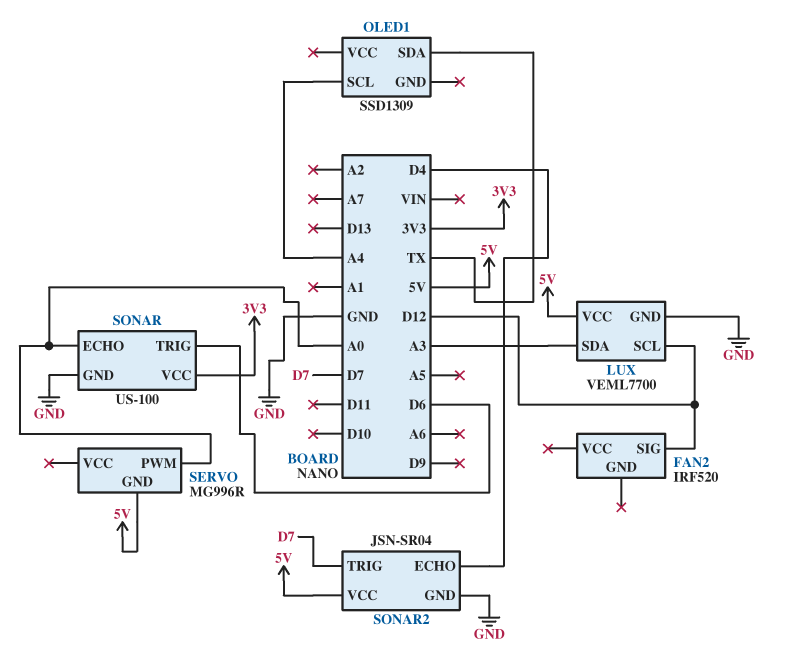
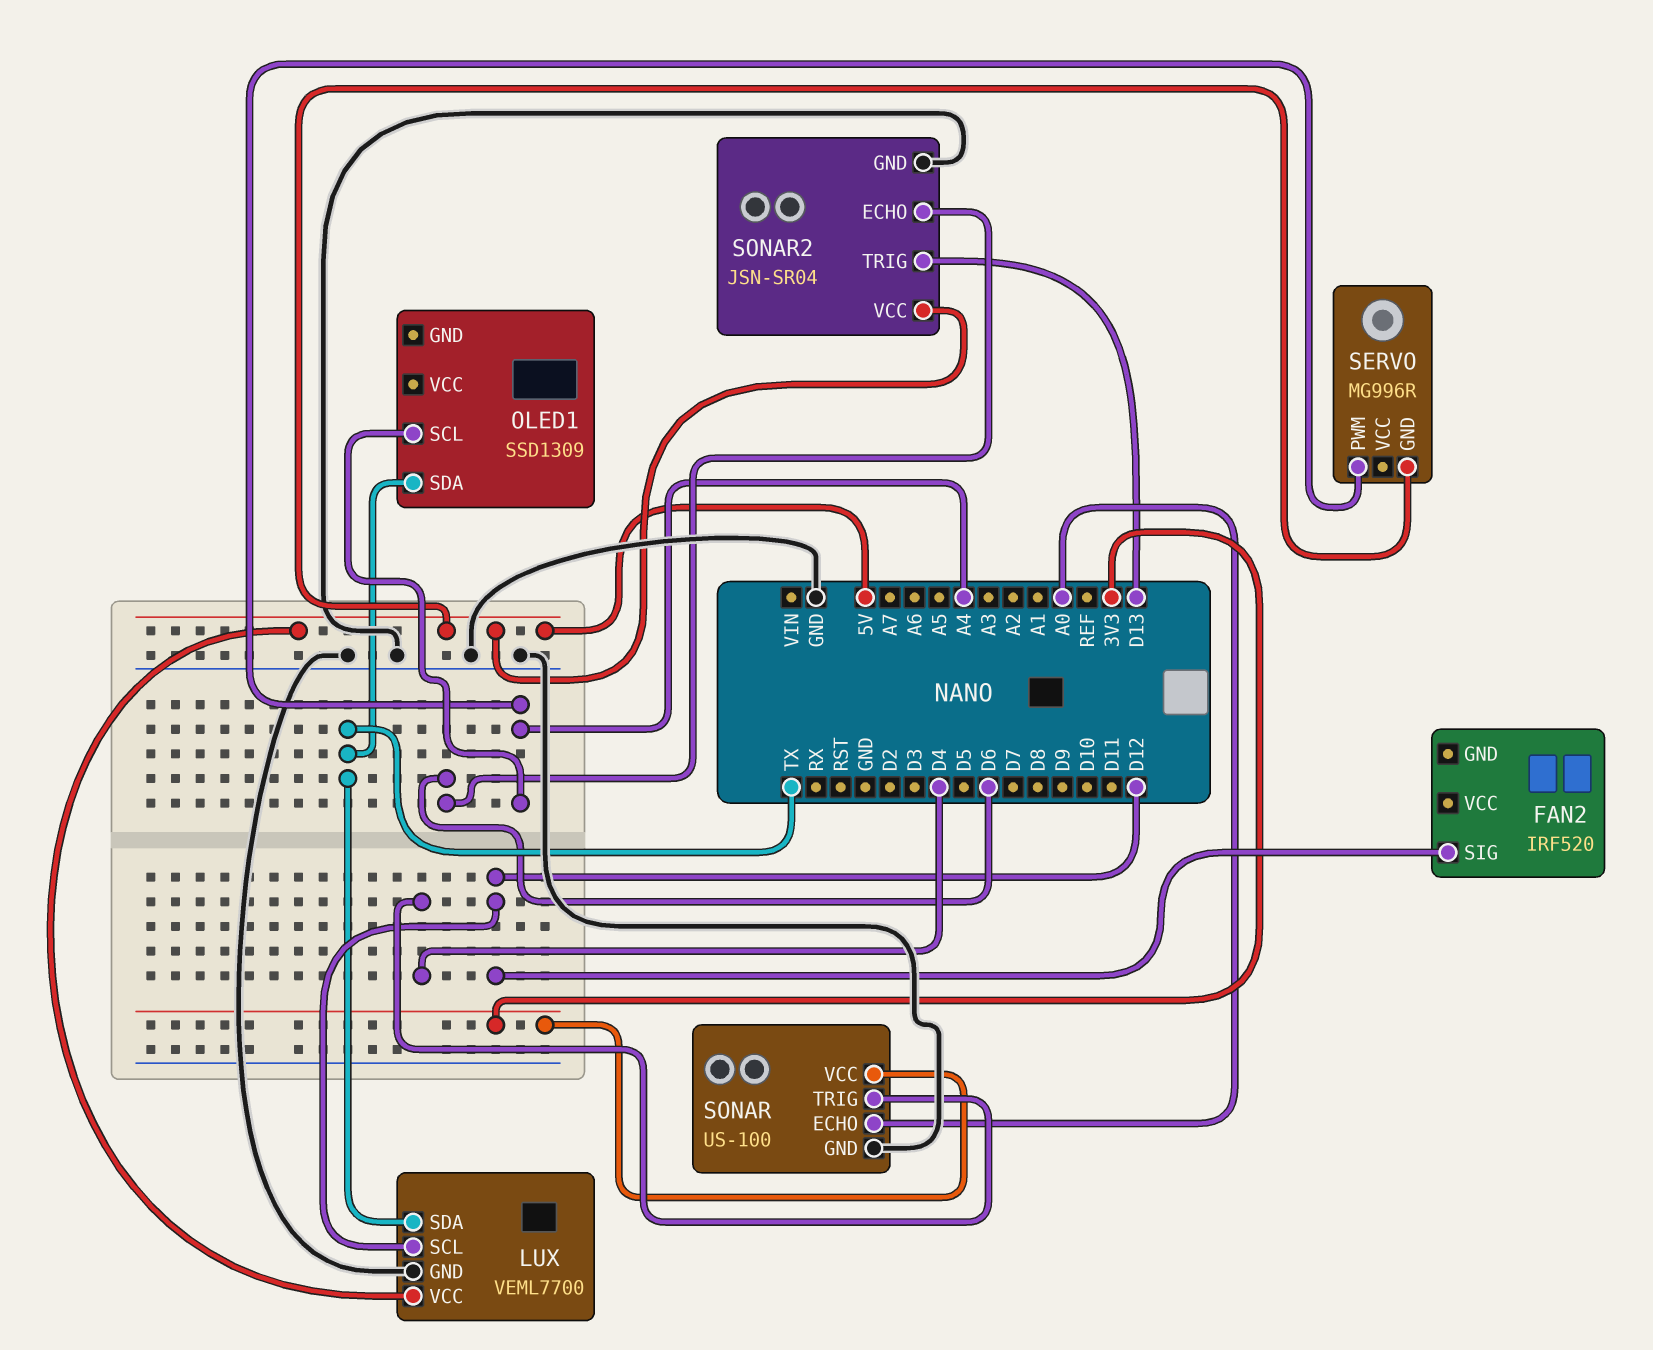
LUX pin SDA: A3 -> TX
SERVO pin PWM: A0 -> A4
SONAR pin TRIG: D6 -> D4
SONAR2 pin ECHO: D4 -> D6
SONAR2 pin TRIG: D7 -> D13

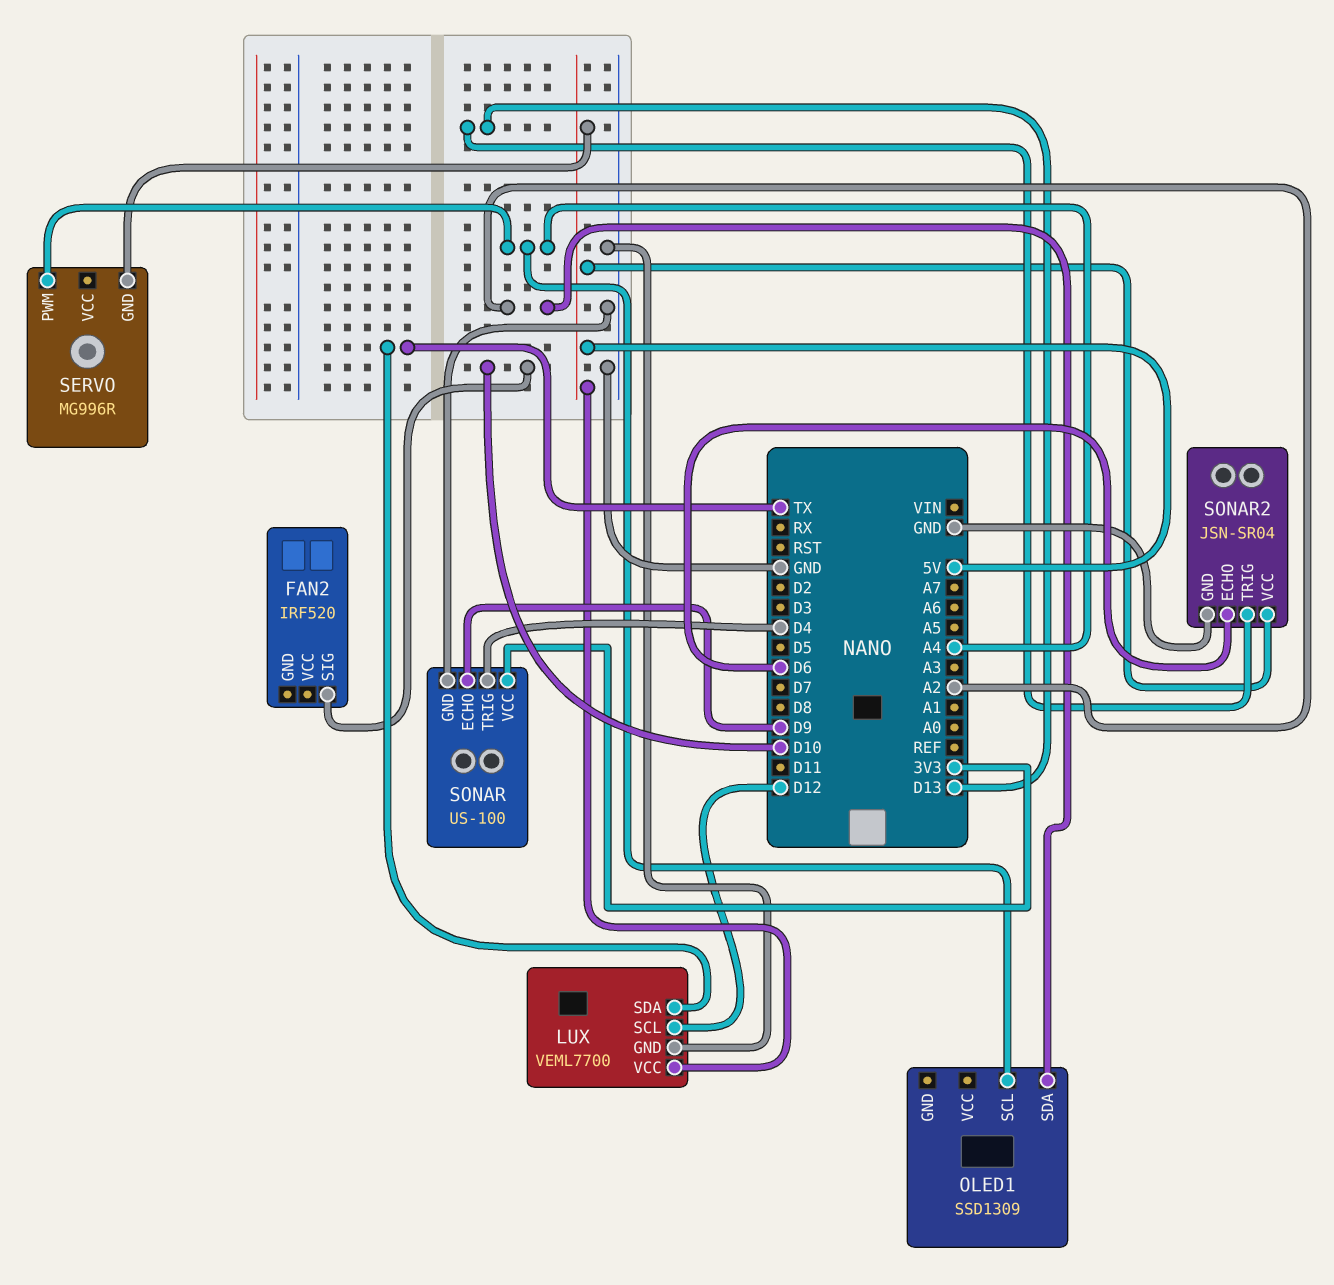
FAN2 pin SIG: D12 -> D10
OLED1 pin SDA: TX -> A2
SONAR pin ECHO: A0 -> D9

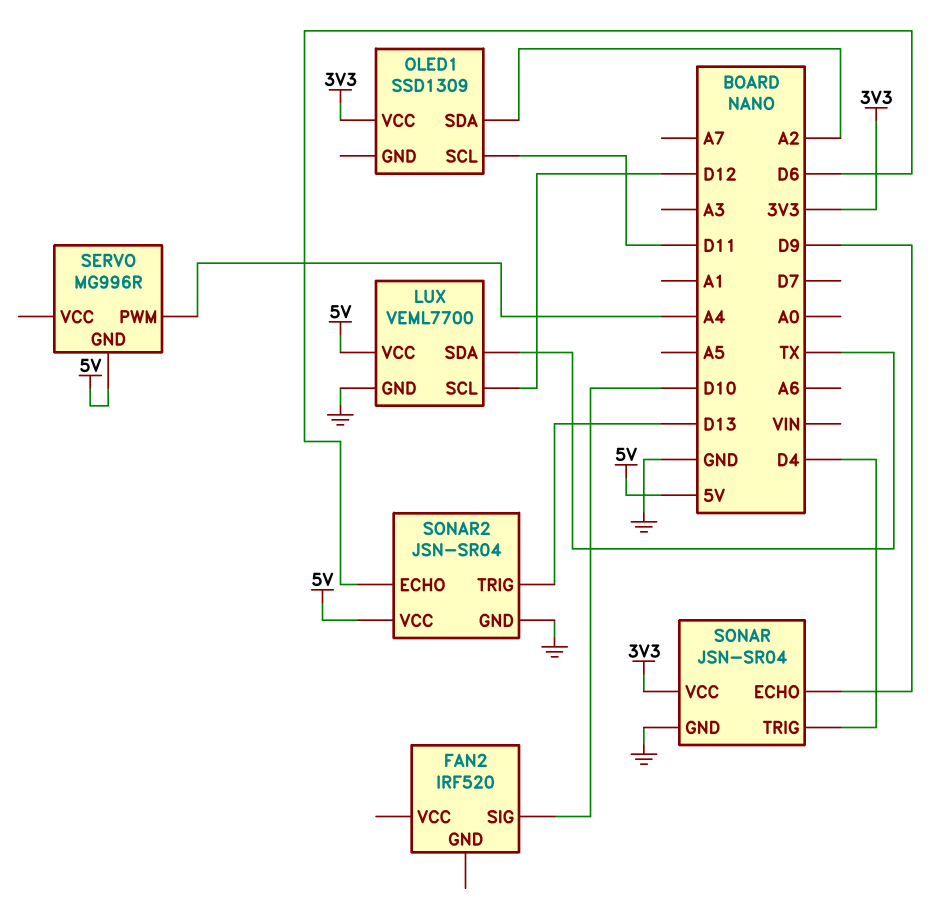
OLED1 pin SCL: A4 -> D11
OLED1 pin VCC: none -> 3V3
SONAR: US-100 -> JSN-SR04

